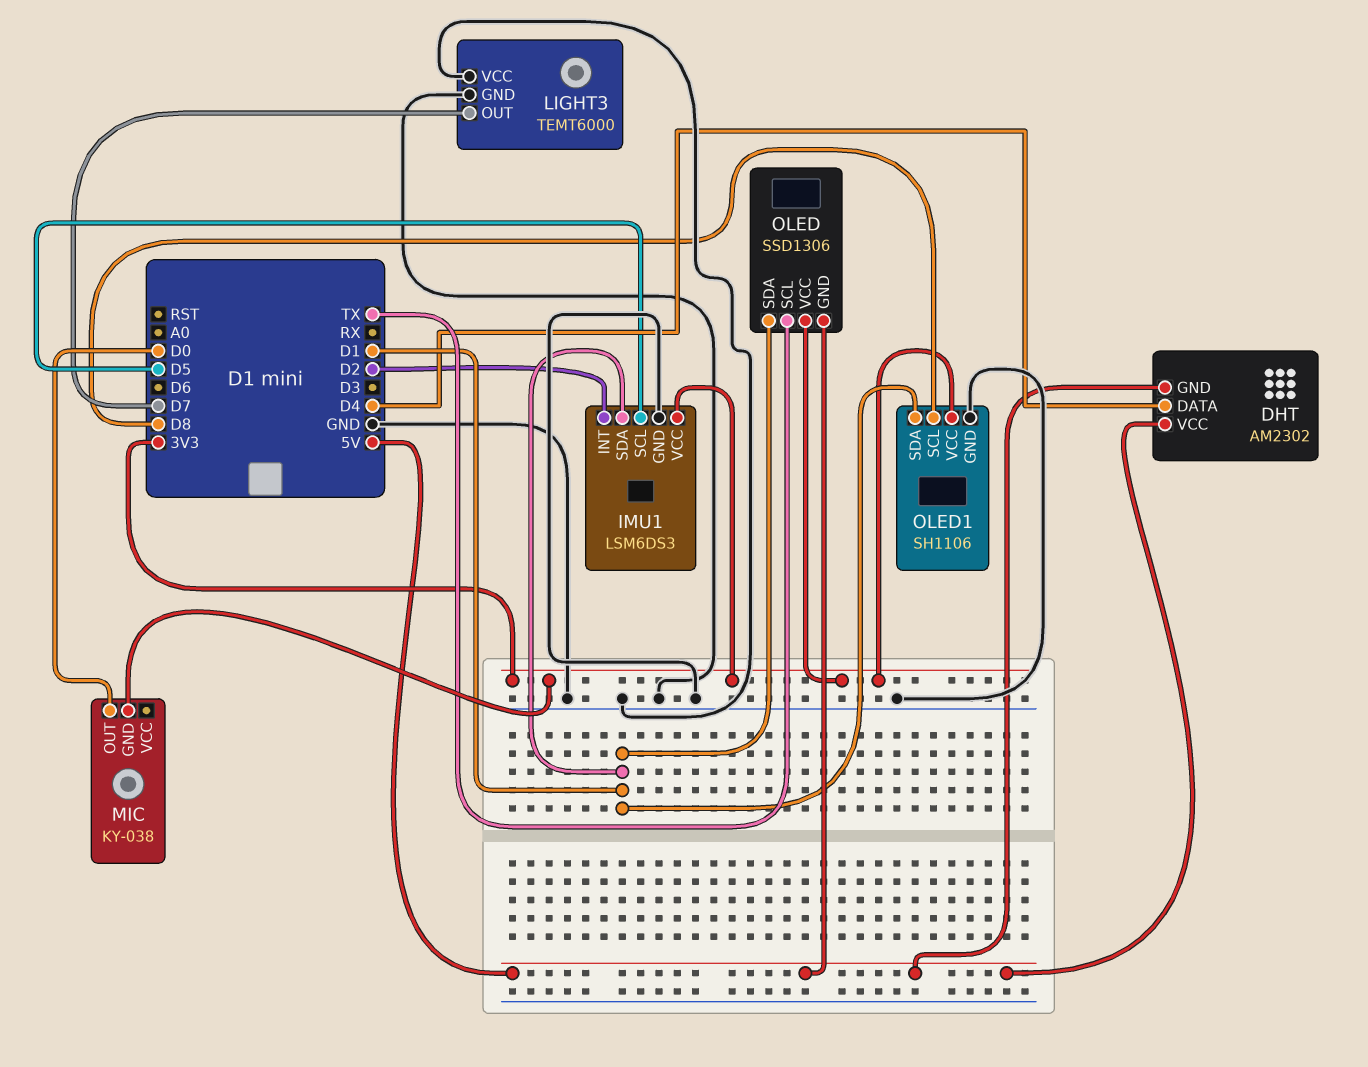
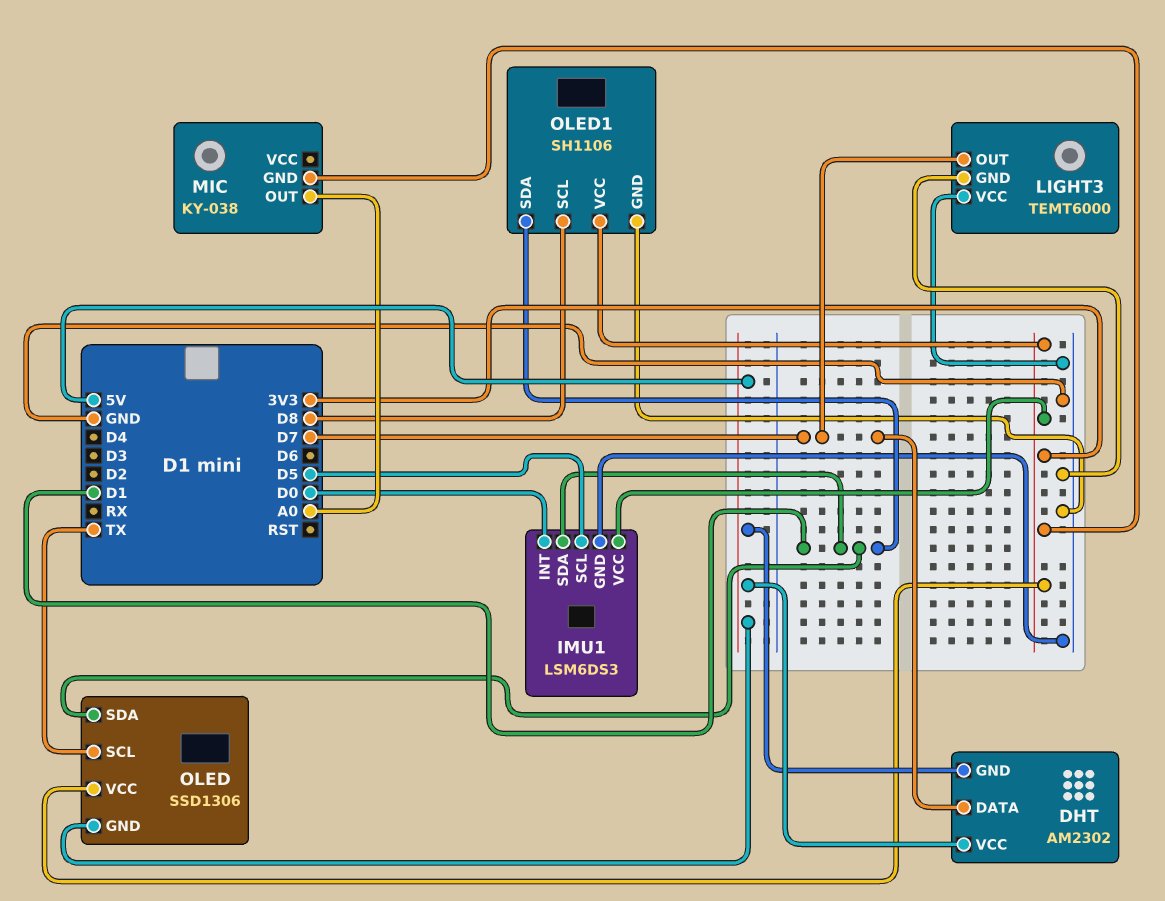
DHT pin DATA: D4 -> D7
IMU1 pin INT: D2 -> D0
MIC pin OUT: D0 -> A0

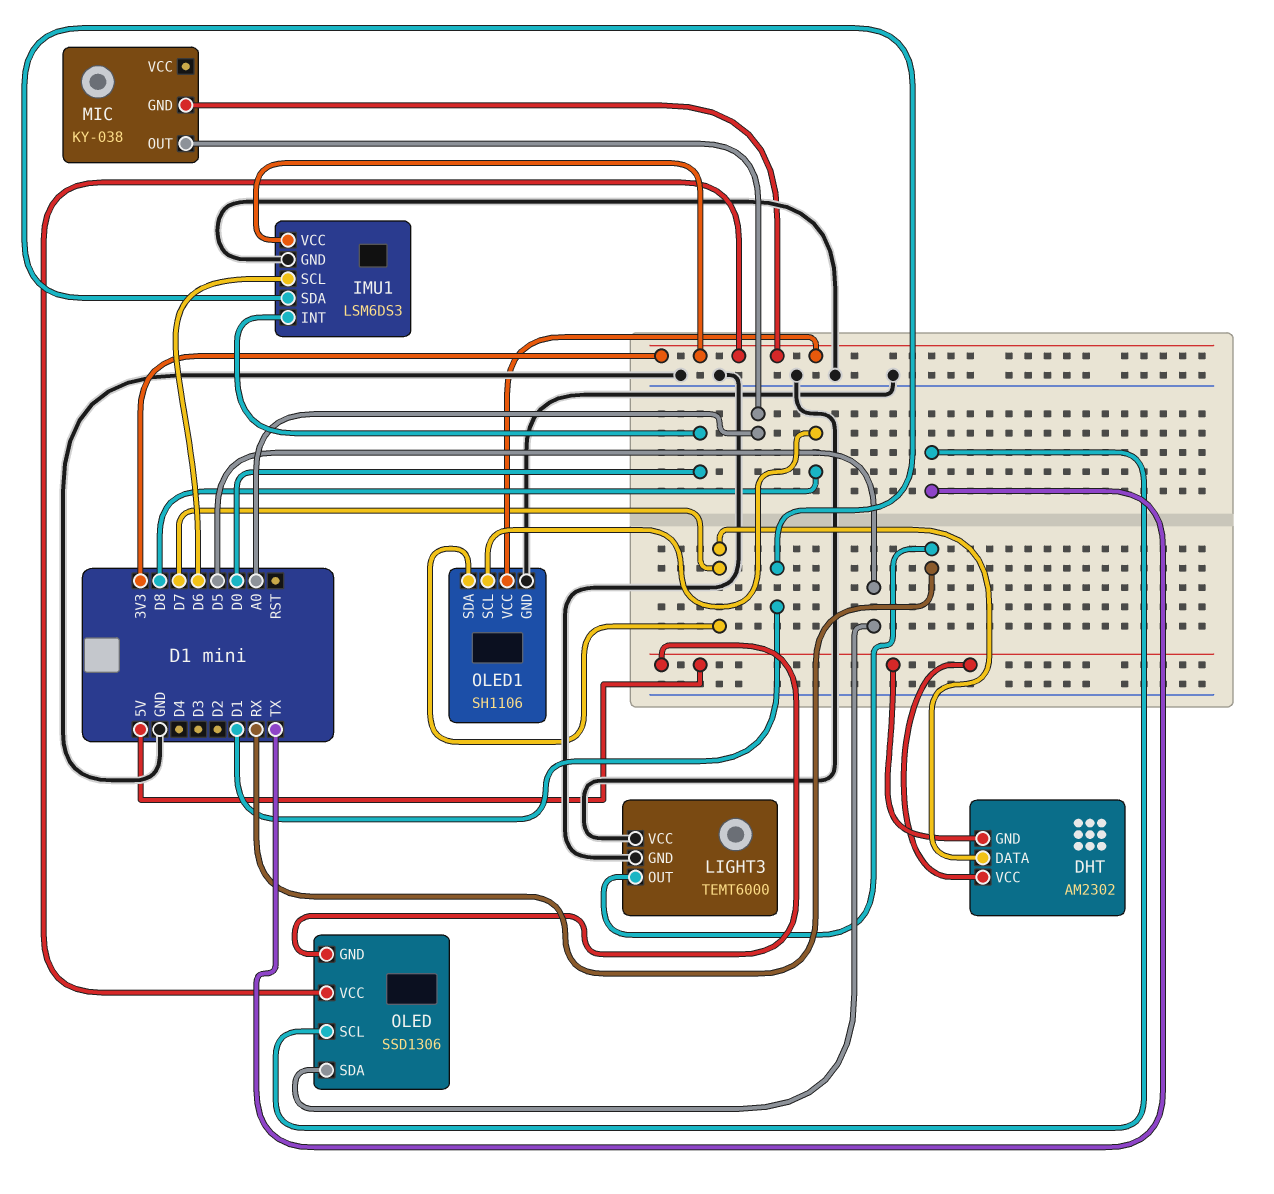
IMU1 pin SCL: D5 -> D6
LIGHT3 pin OUT: D7 -> RX
OLED pin SDA: D1 -> D5
OLED1 pin SDA: D1 -> D7

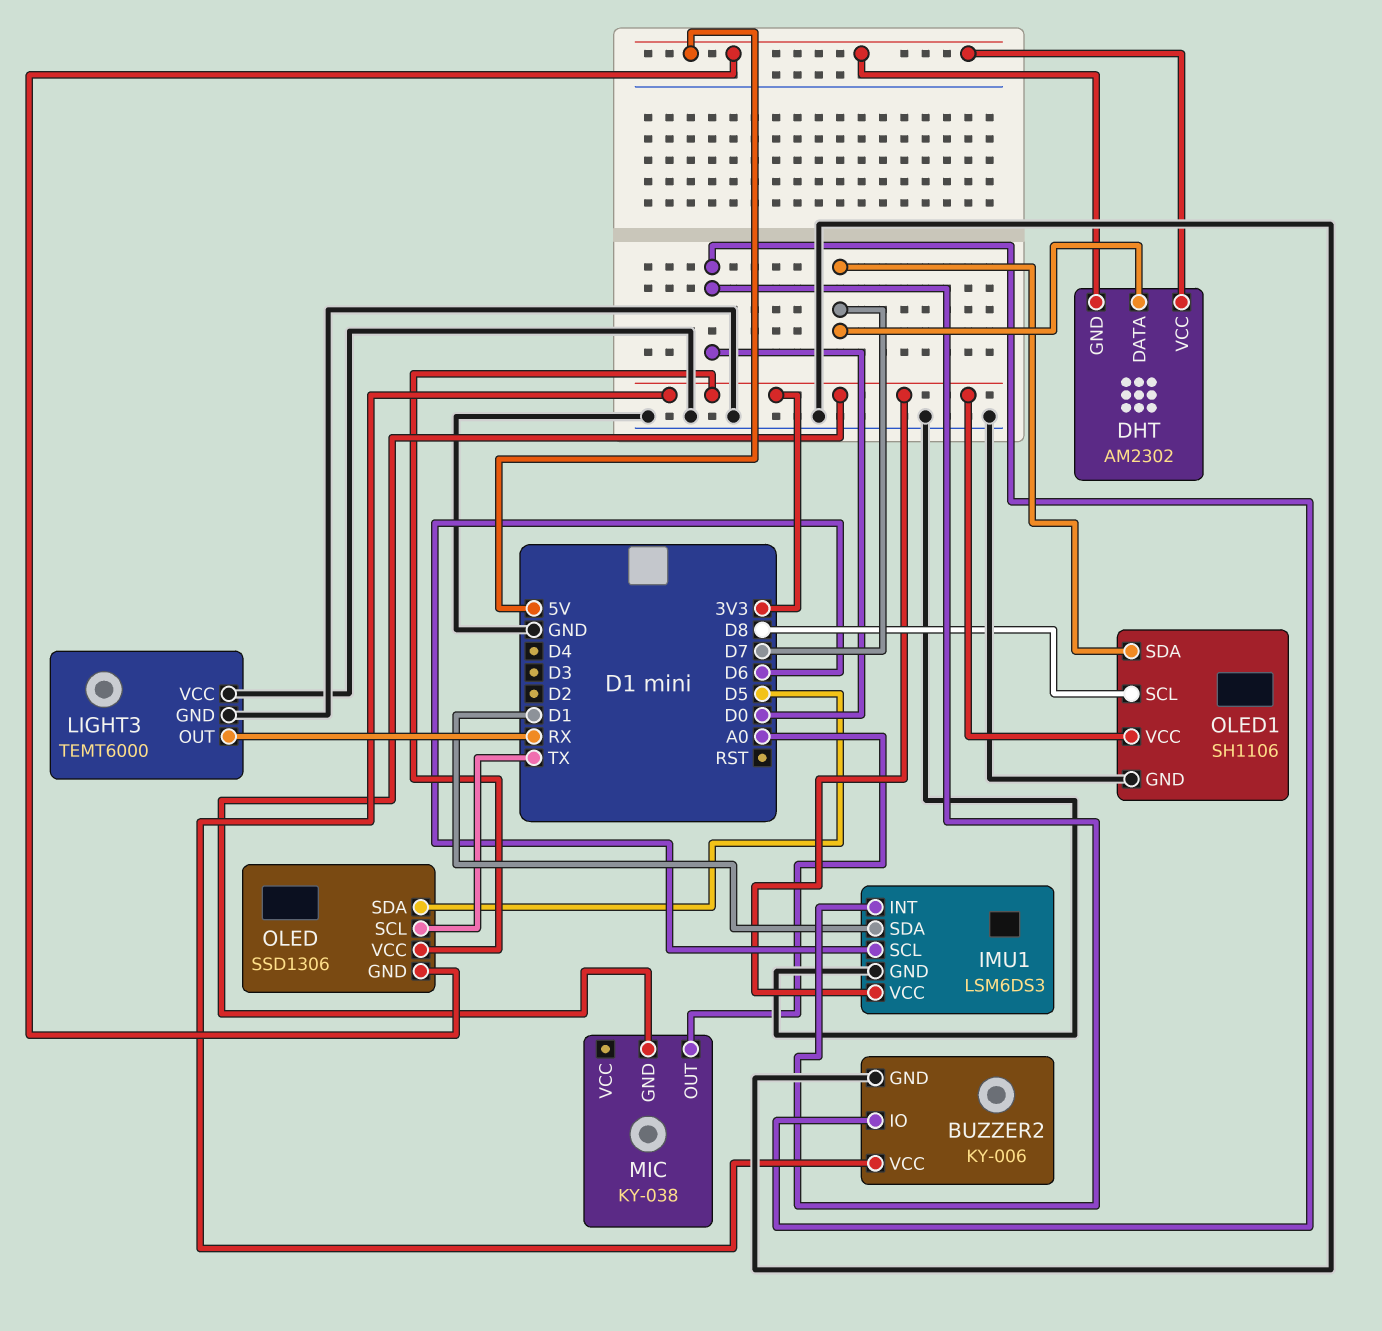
BUZZER2: none -> KY-006
BUZZER2 pin GND: none -> GND
BUZZER2 pin IO: none -> D0
BUZZER2 pin VCC: none -> 3V3

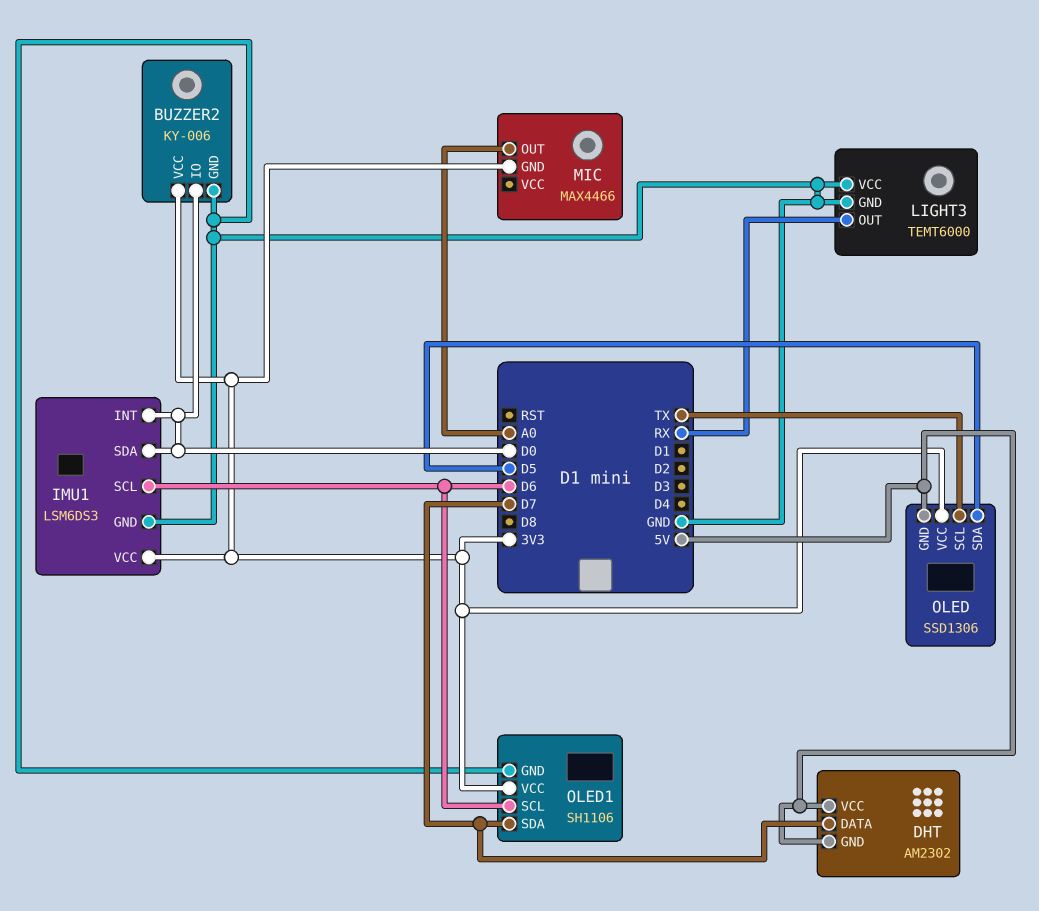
IMU1 pin SDA: D1 -> D0
MIC: KY-038 -> MAX4466
OLED1 pin SCL: D8 -> D6

